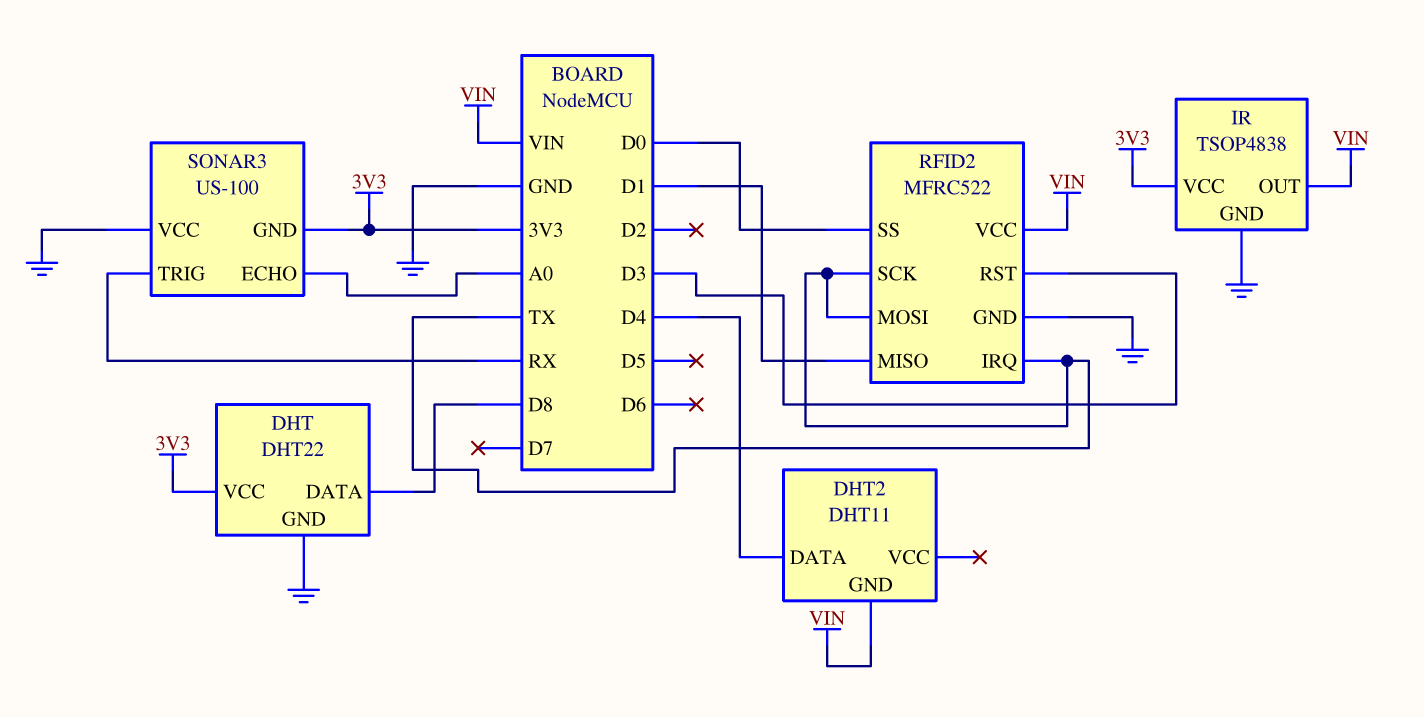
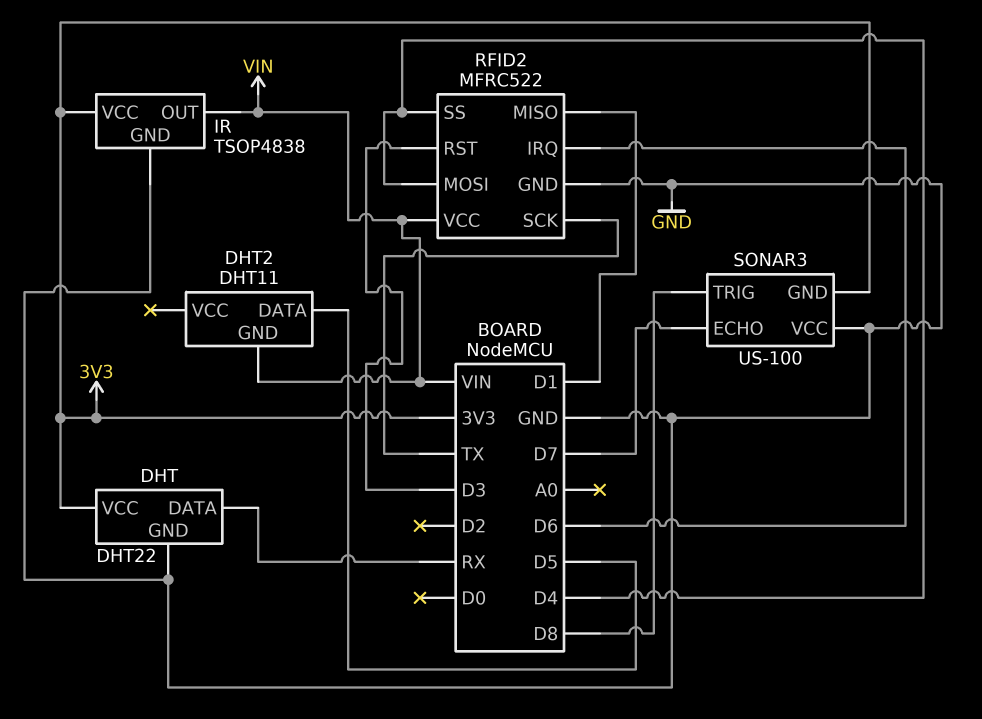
DHT pin DATA: D8 -> RX
DHT2 pin DATA: D4 -> D5
RFID2 pin IRQ: TX -> D6
RFID2 pin MOSI: TX -> D4
RFID2 pin SS: D0 -> D4
SONAR3 pin ECHO: A0 -> D7
SONAR3 pin TRIG: RX -> D8

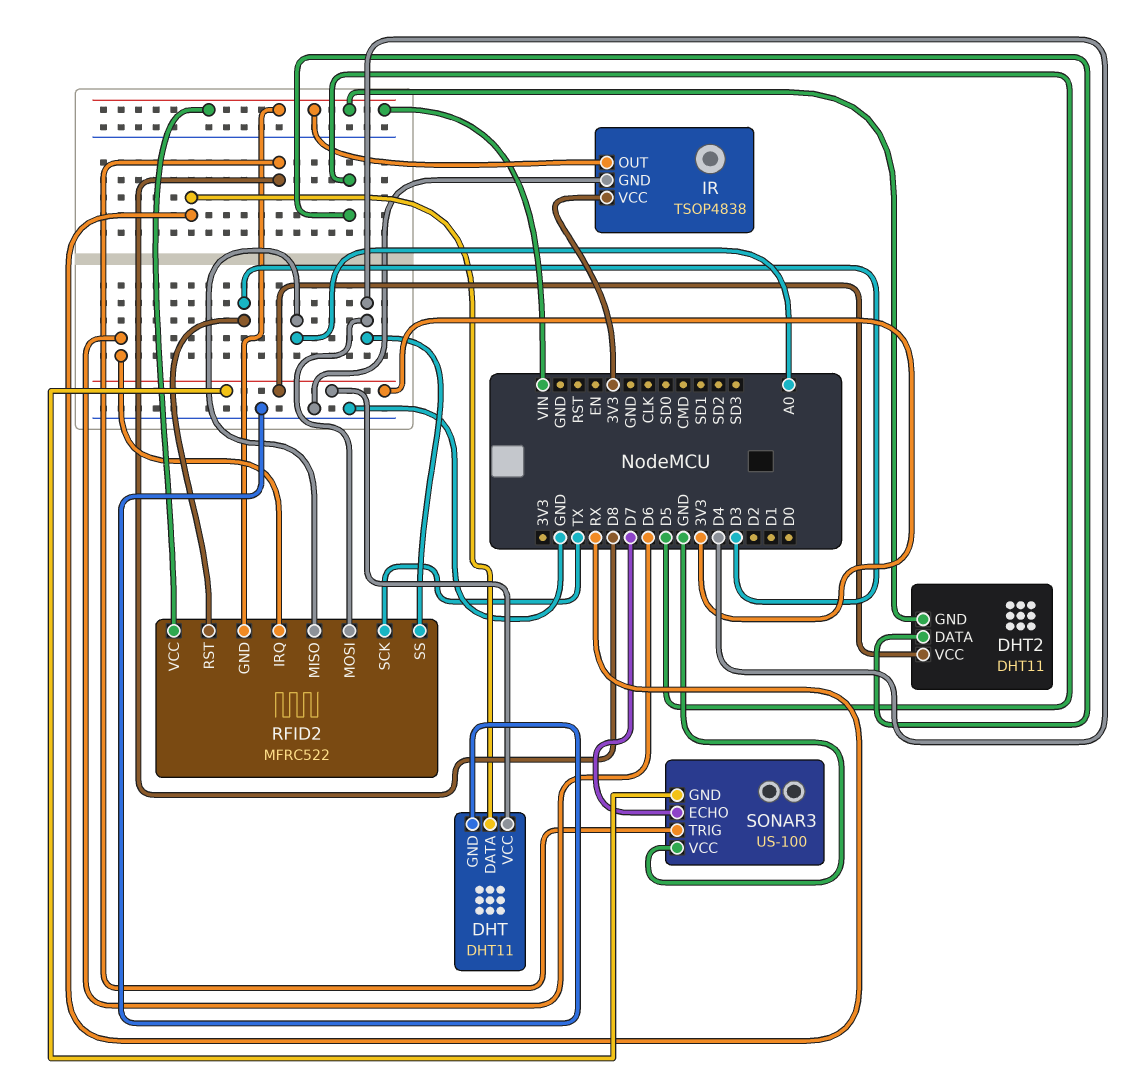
DHT: DHT22 -> DHT11
DHT2 pin VCC: none -> 3V3
RFID2 pin GND: GND -> VIN
RFID2 pin MISO: D1 -> A0

